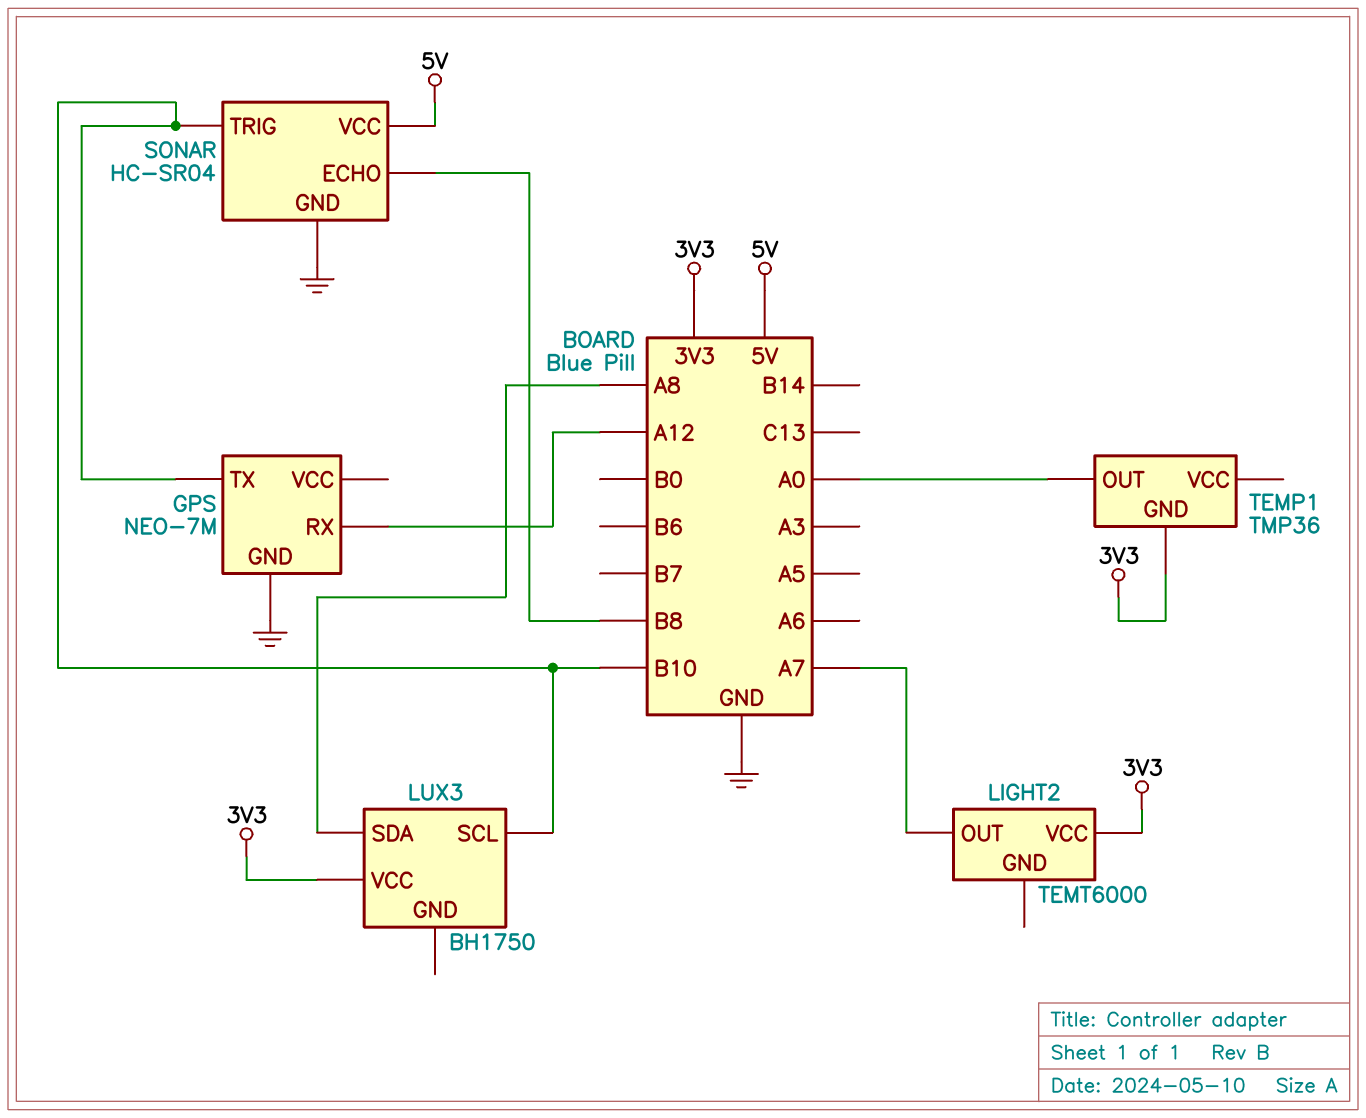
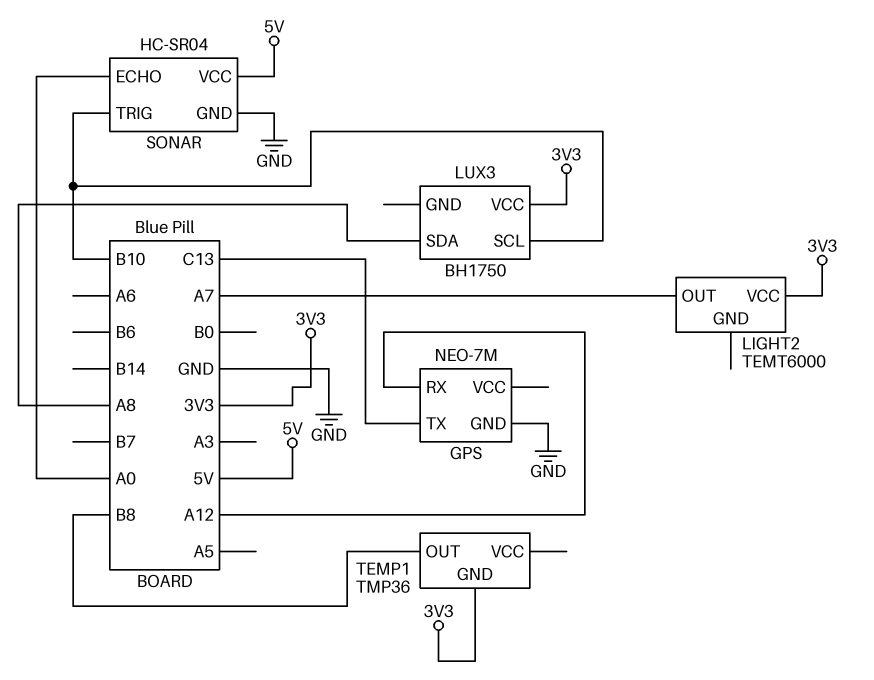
GPS pin TX: B10 -> C13
SONAR pin ECHO: B8 -> A0
TEMP1 pin OUT: A0 -> B8

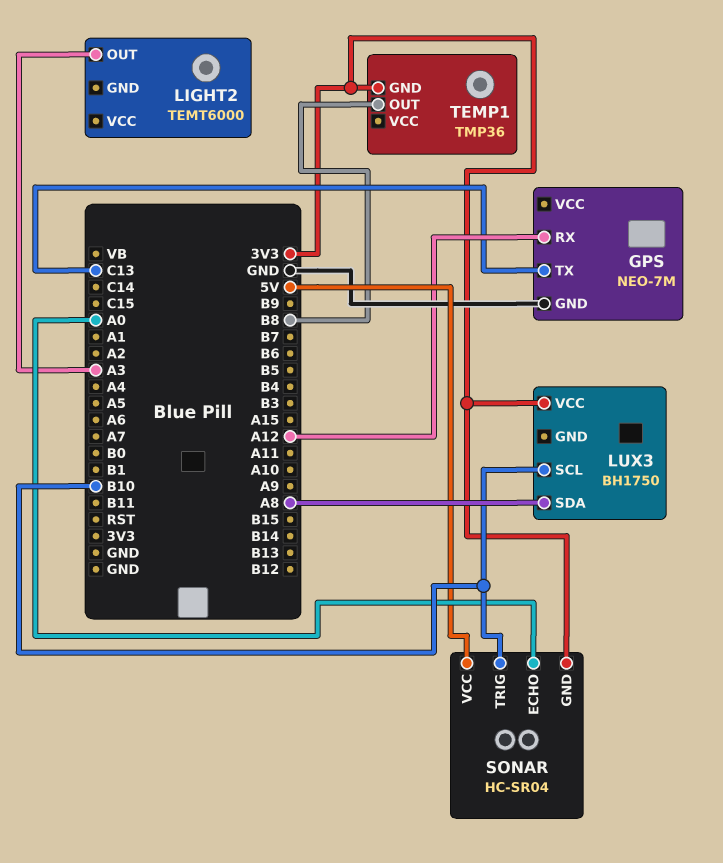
LIGHT2 pin OUT: A7 -> A3
LIGHT2 pin VCC: 3V3 -> none
SONAR pin GND: GND -> 3V3

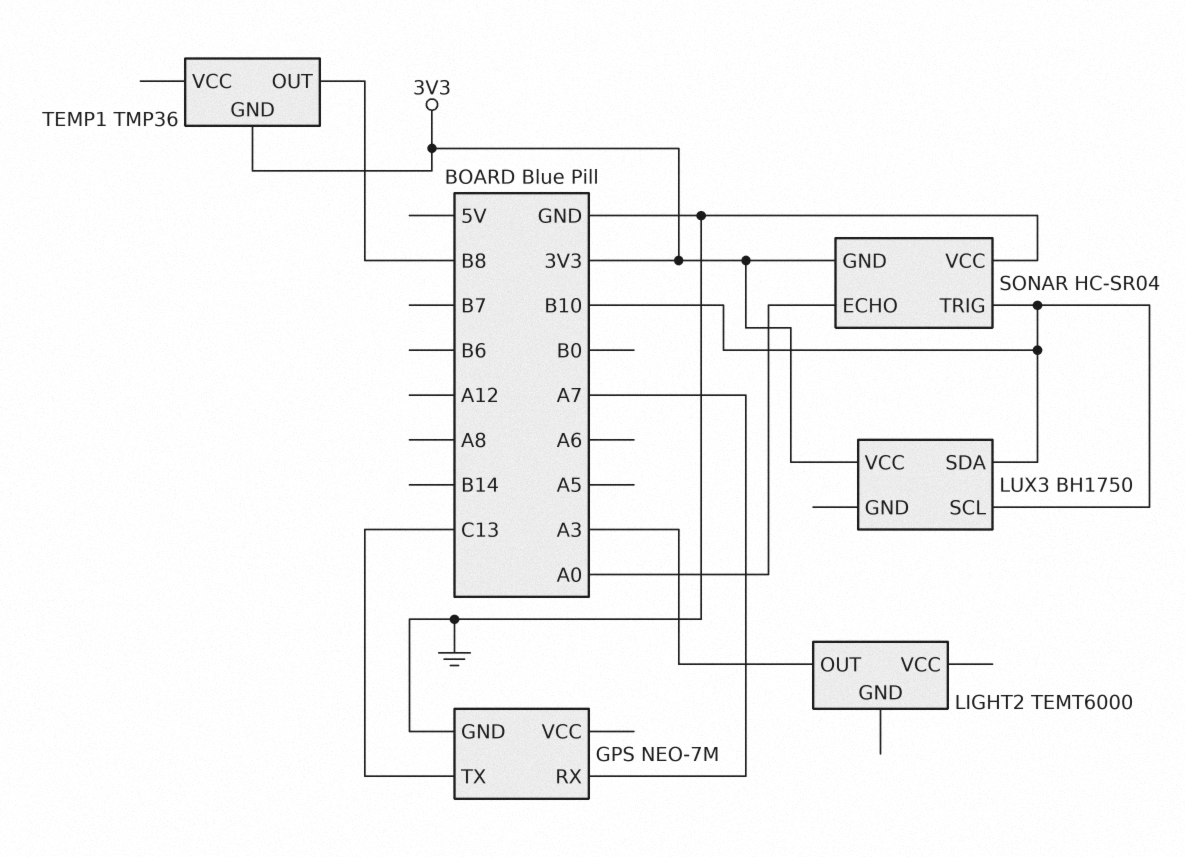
GPS pin RX: A12 -> A7
LUX3 pin SDA: A8 -> B10
SONAR pin VCC: 5V -> GND

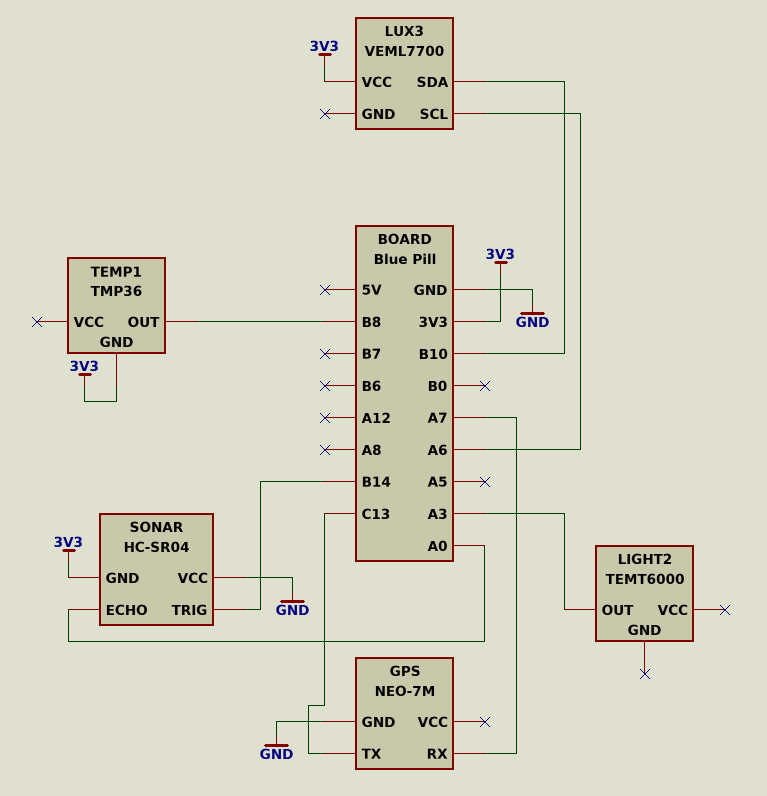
LUX3: BH1750 -> VEML7700
LUX3 pin SCL: B10 -> A6
SONAR pin TRIG: B10 -> B14

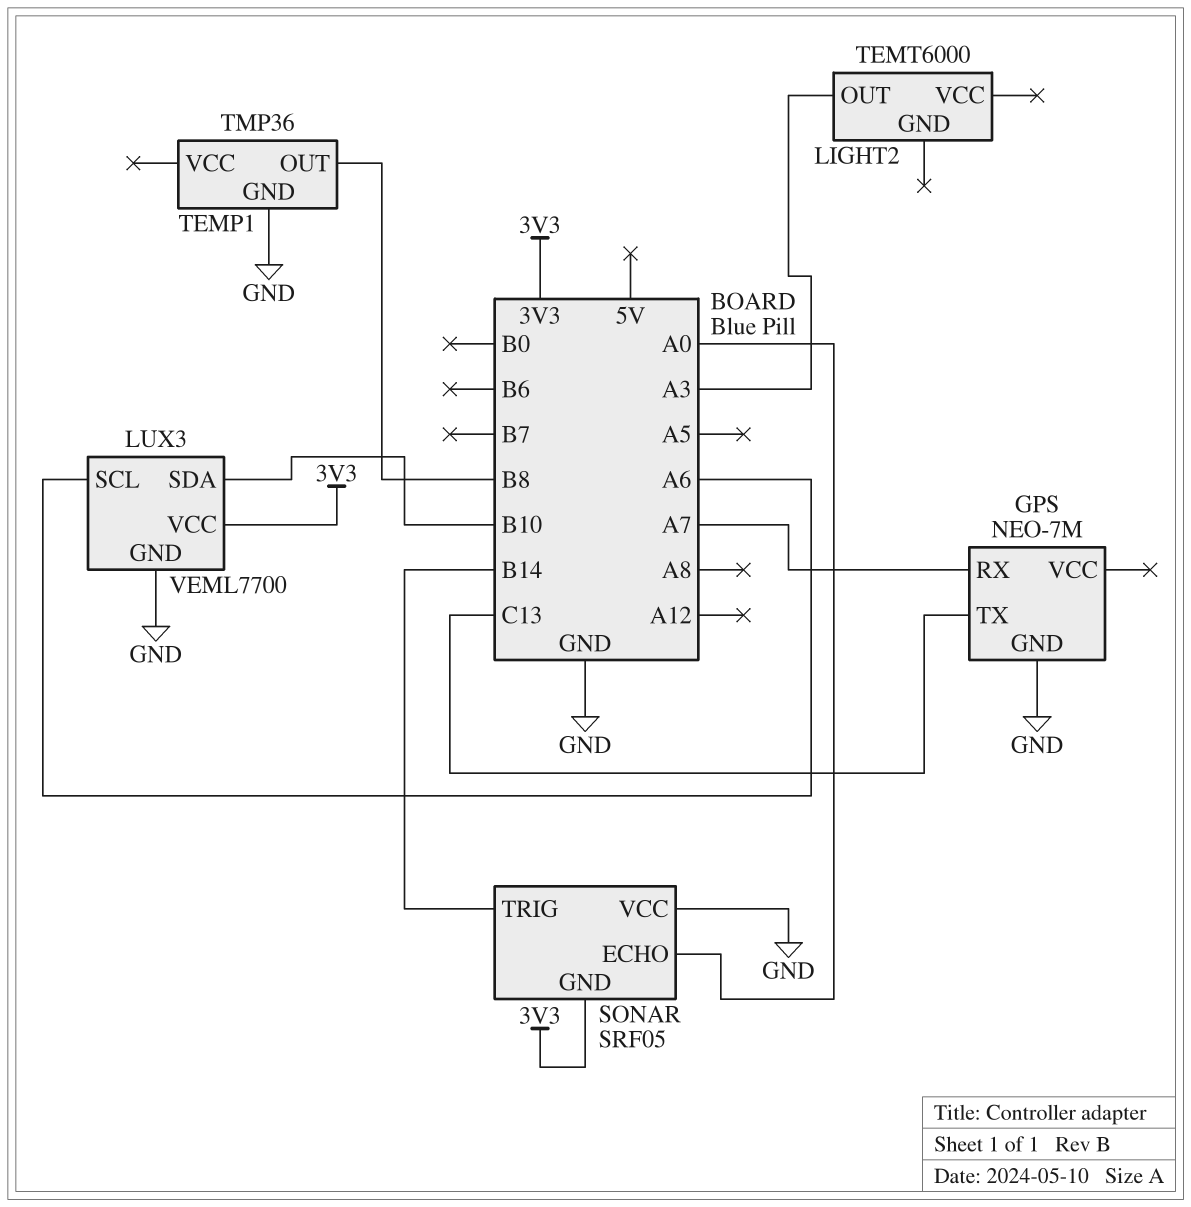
LUX3 pin GND: none -> GND
SONAR: HC-SR04 -> SRF05
TEMP1 pin GND: 3V3 -> GND

